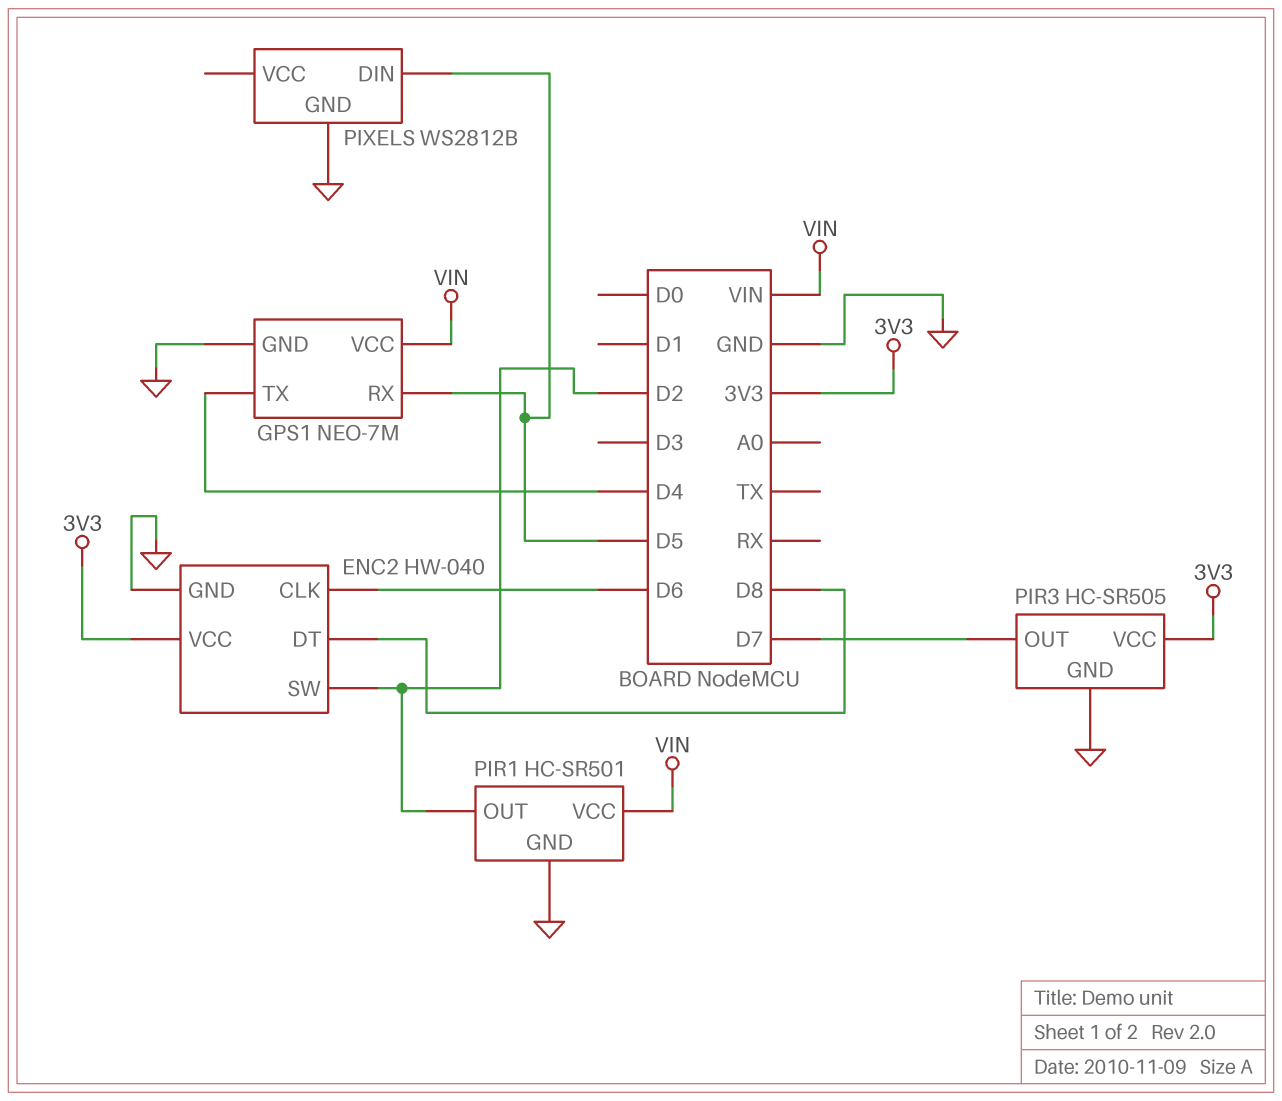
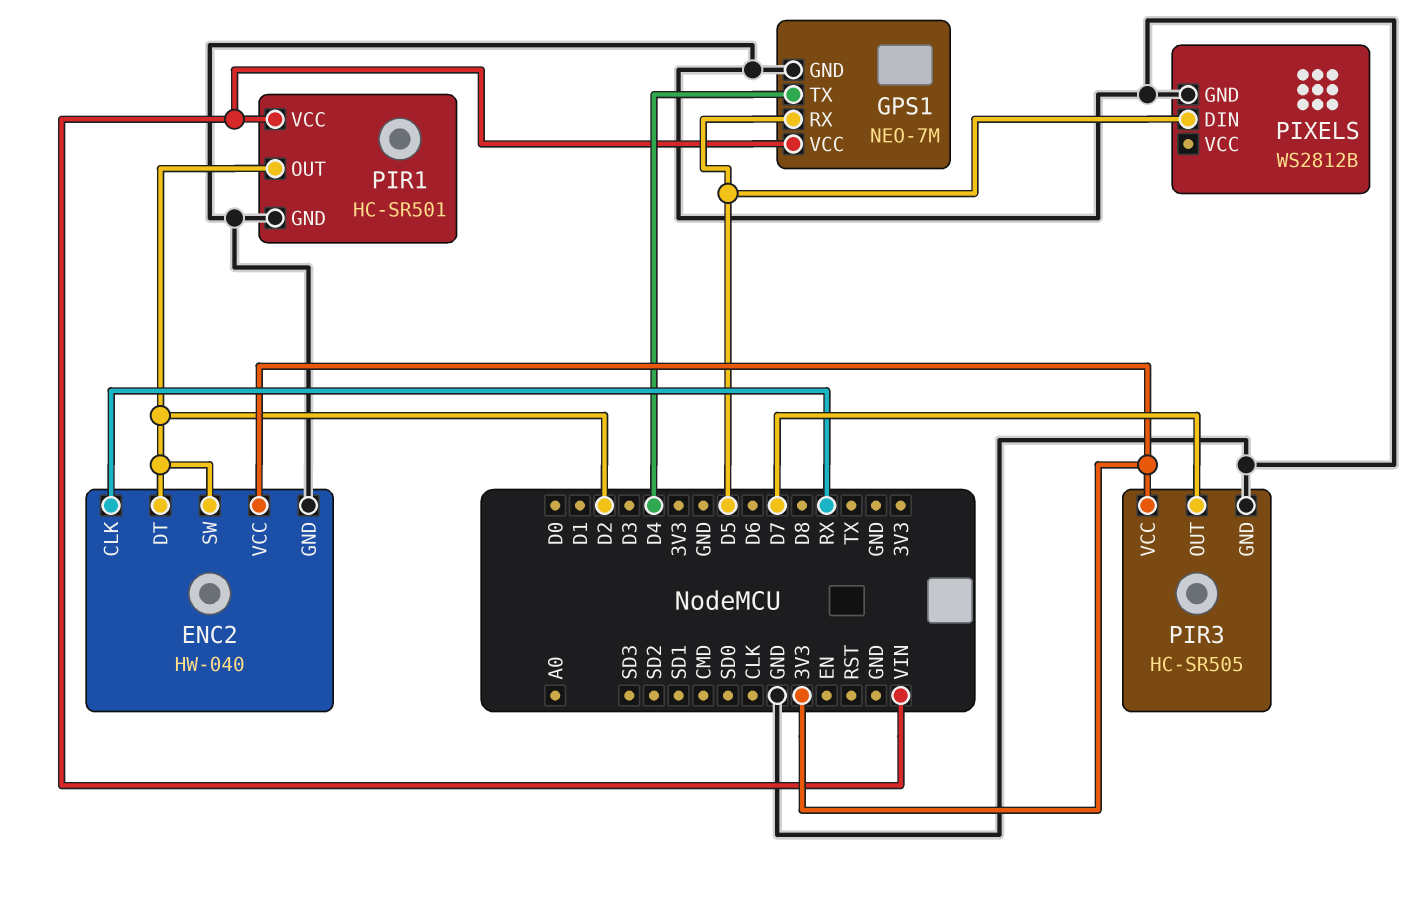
ENC2 pin CLK: D6 -> RX
ENC2 pin DT: D8 -> D2

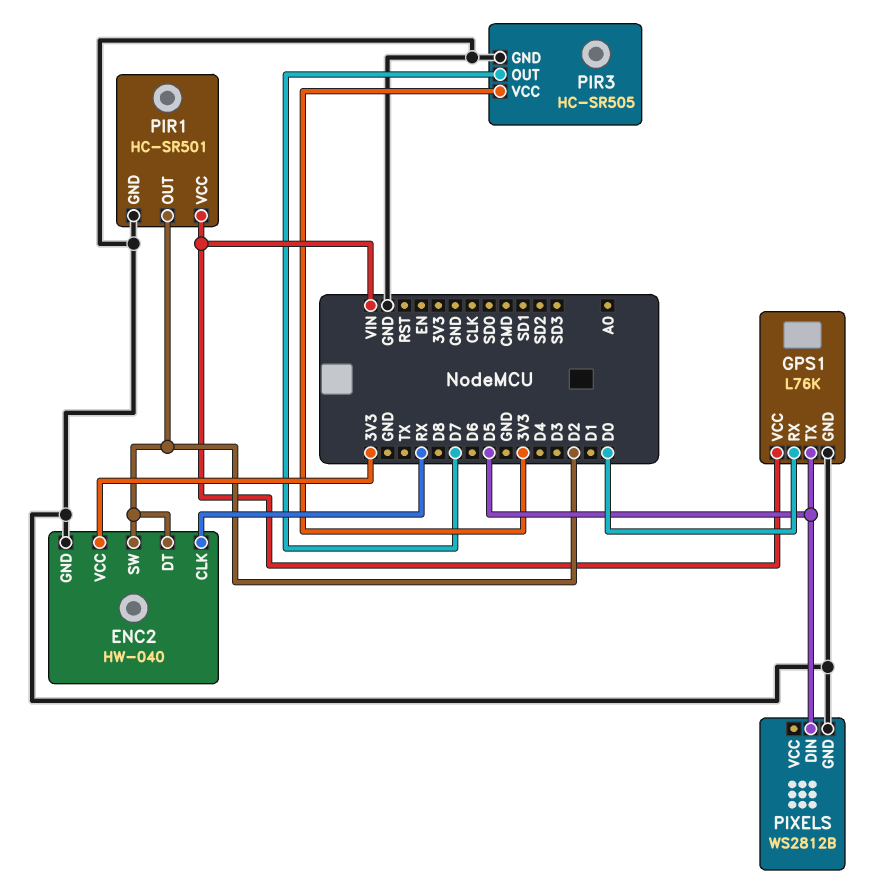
GPS1: NEO-7M -> L76K
GPS1 pin RX: D5 -> D0
GPS1 pin TX: D4 -> D5

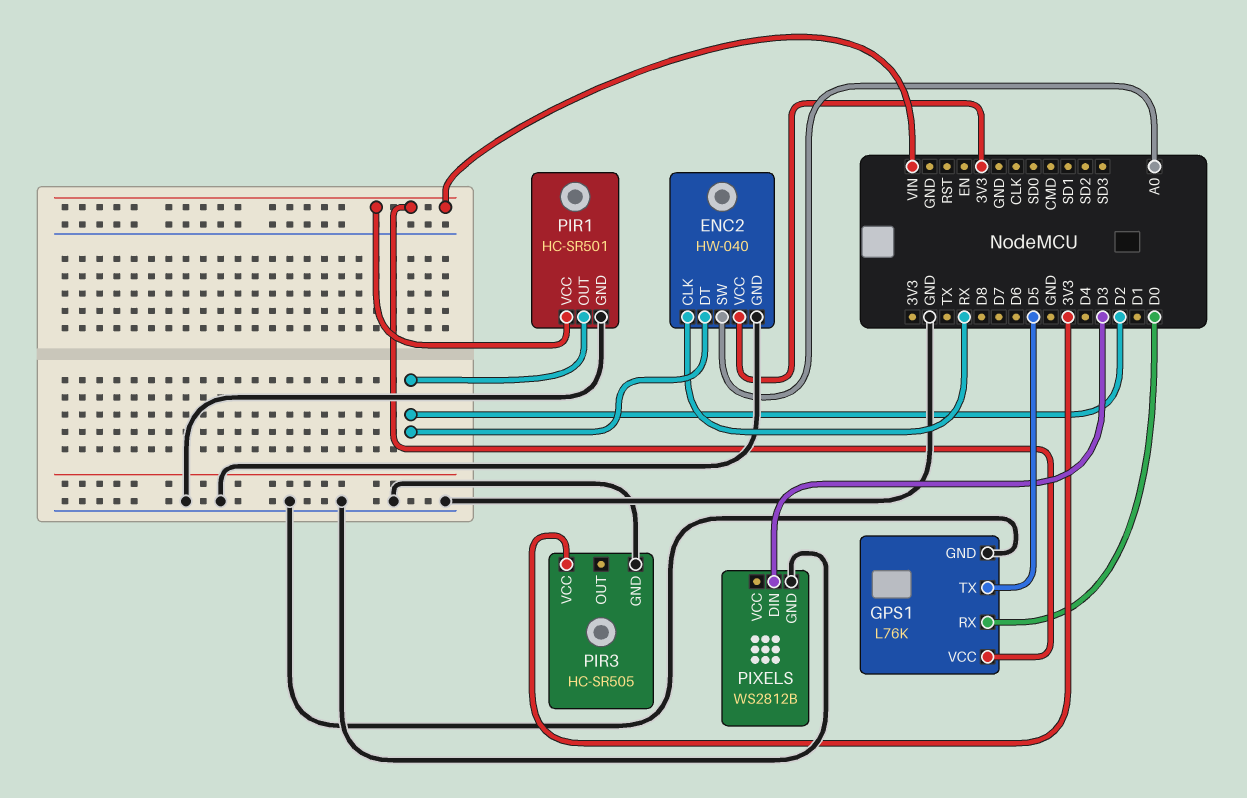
ENC2 pin SW: D2 -> A0
PIR3 pin OUT: D7 -> none
PIXELS pin DIN: D5 -> D3

